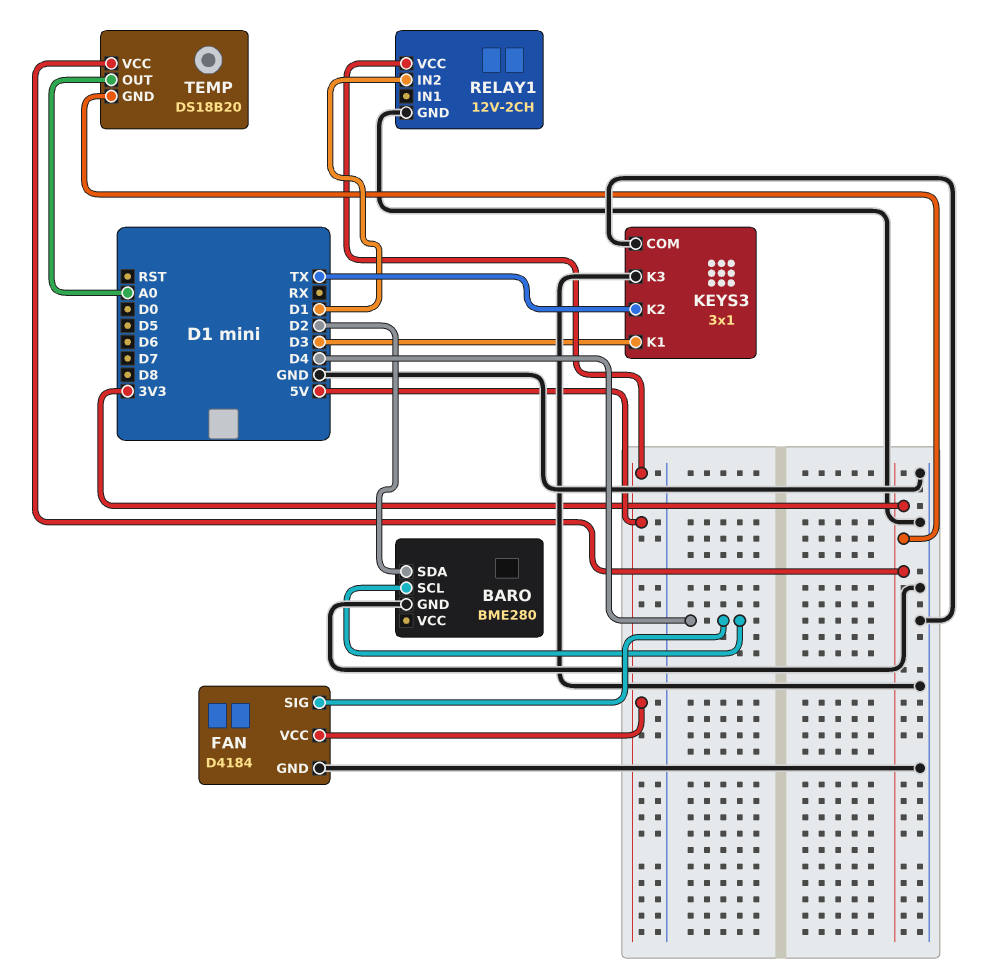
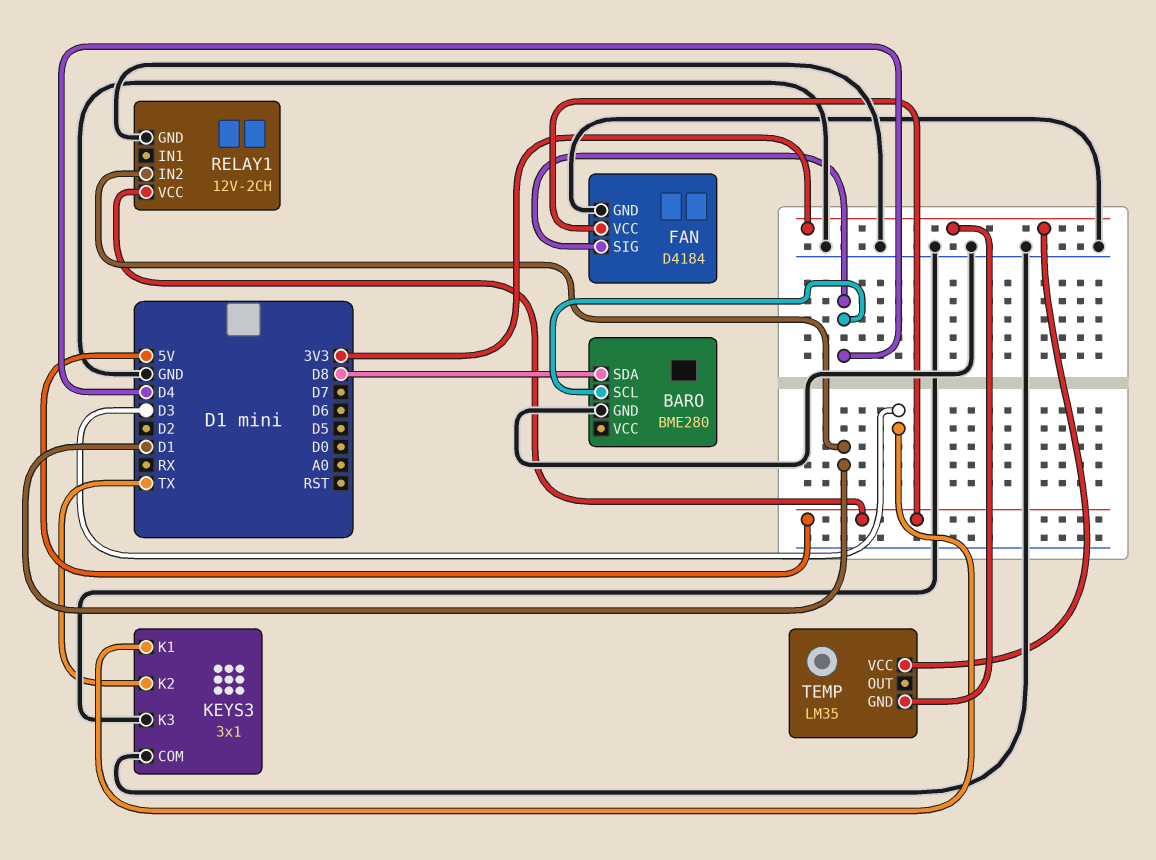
BARO pin SDA: D2 -> D8
TEMP: DS18B20 -> LM35
TEMP pin OUT: A0 -> none

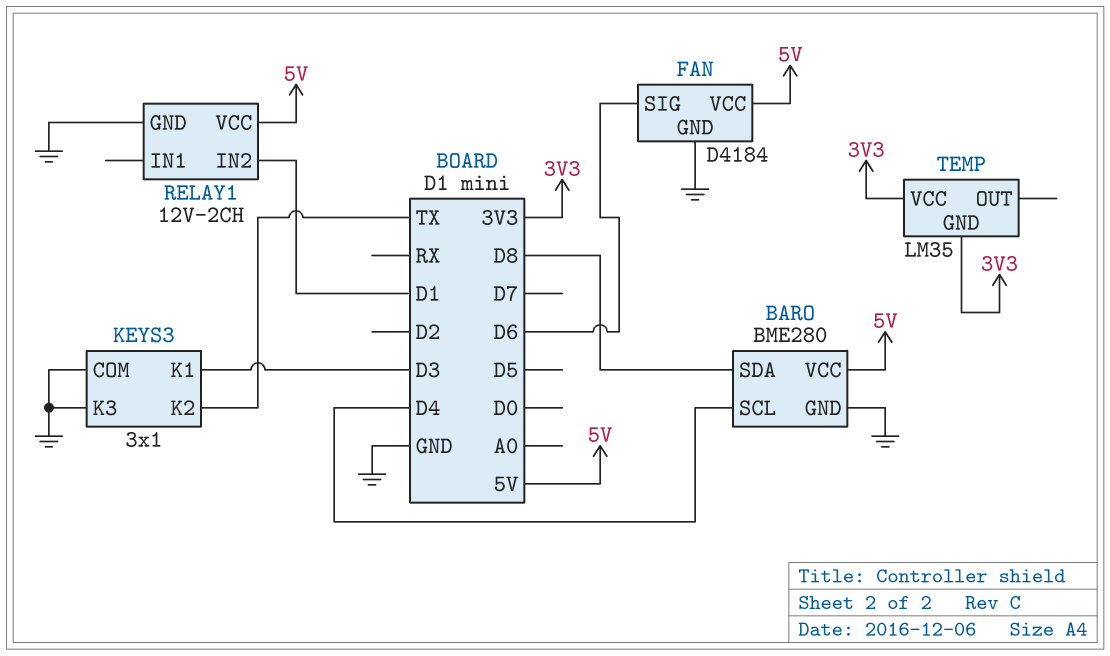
BARO pin VCC: none -> 5V
FAN pin SIG: D4 -> D6

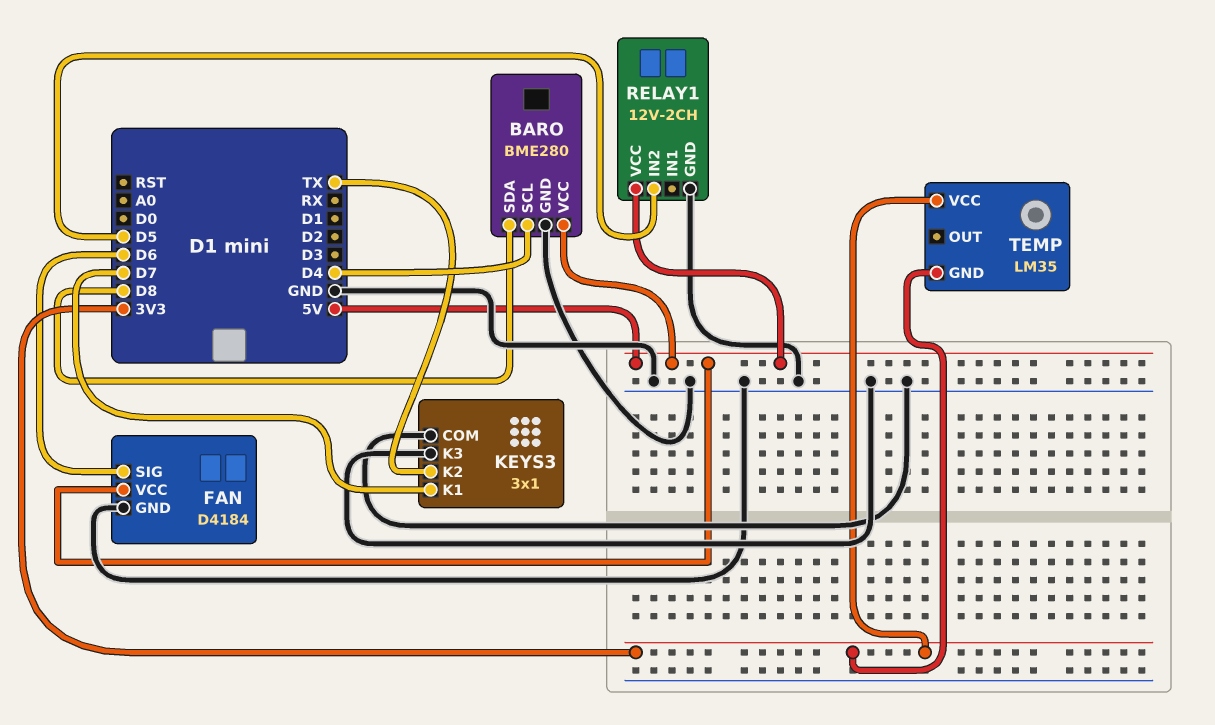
KEYS3 pin K1: D3 -> D7
RELAY1 pin IN2: D1 -> D5

